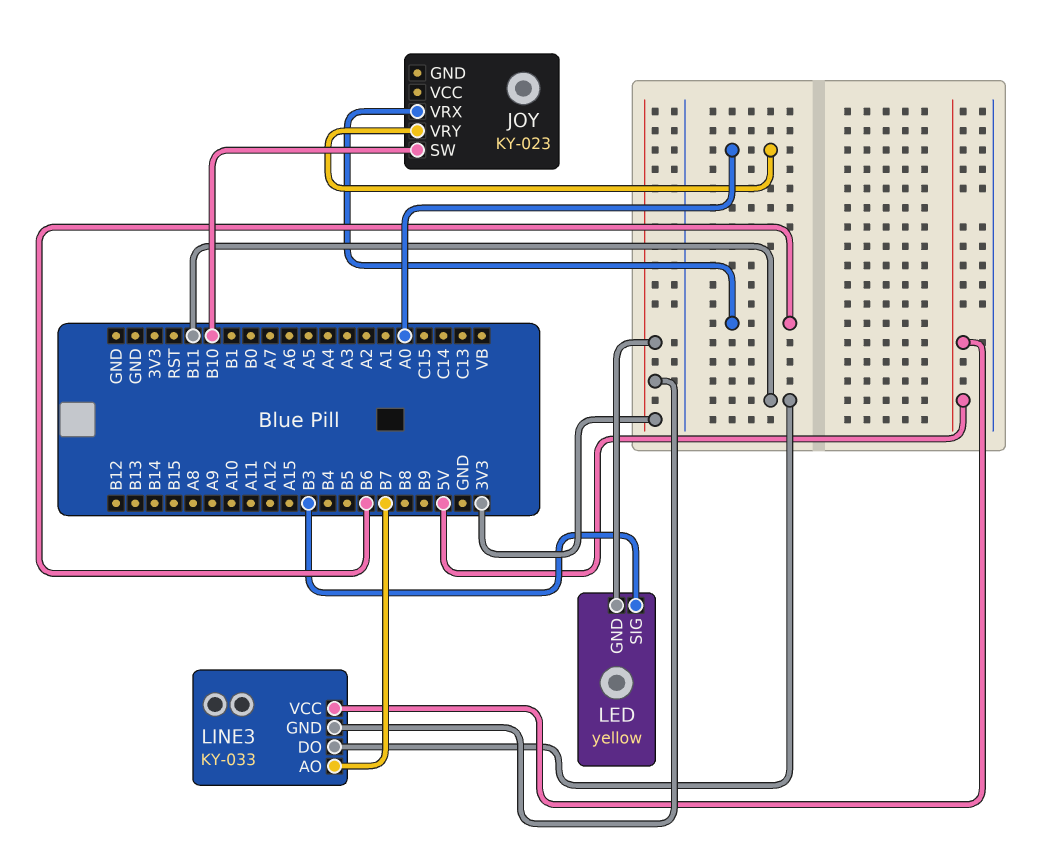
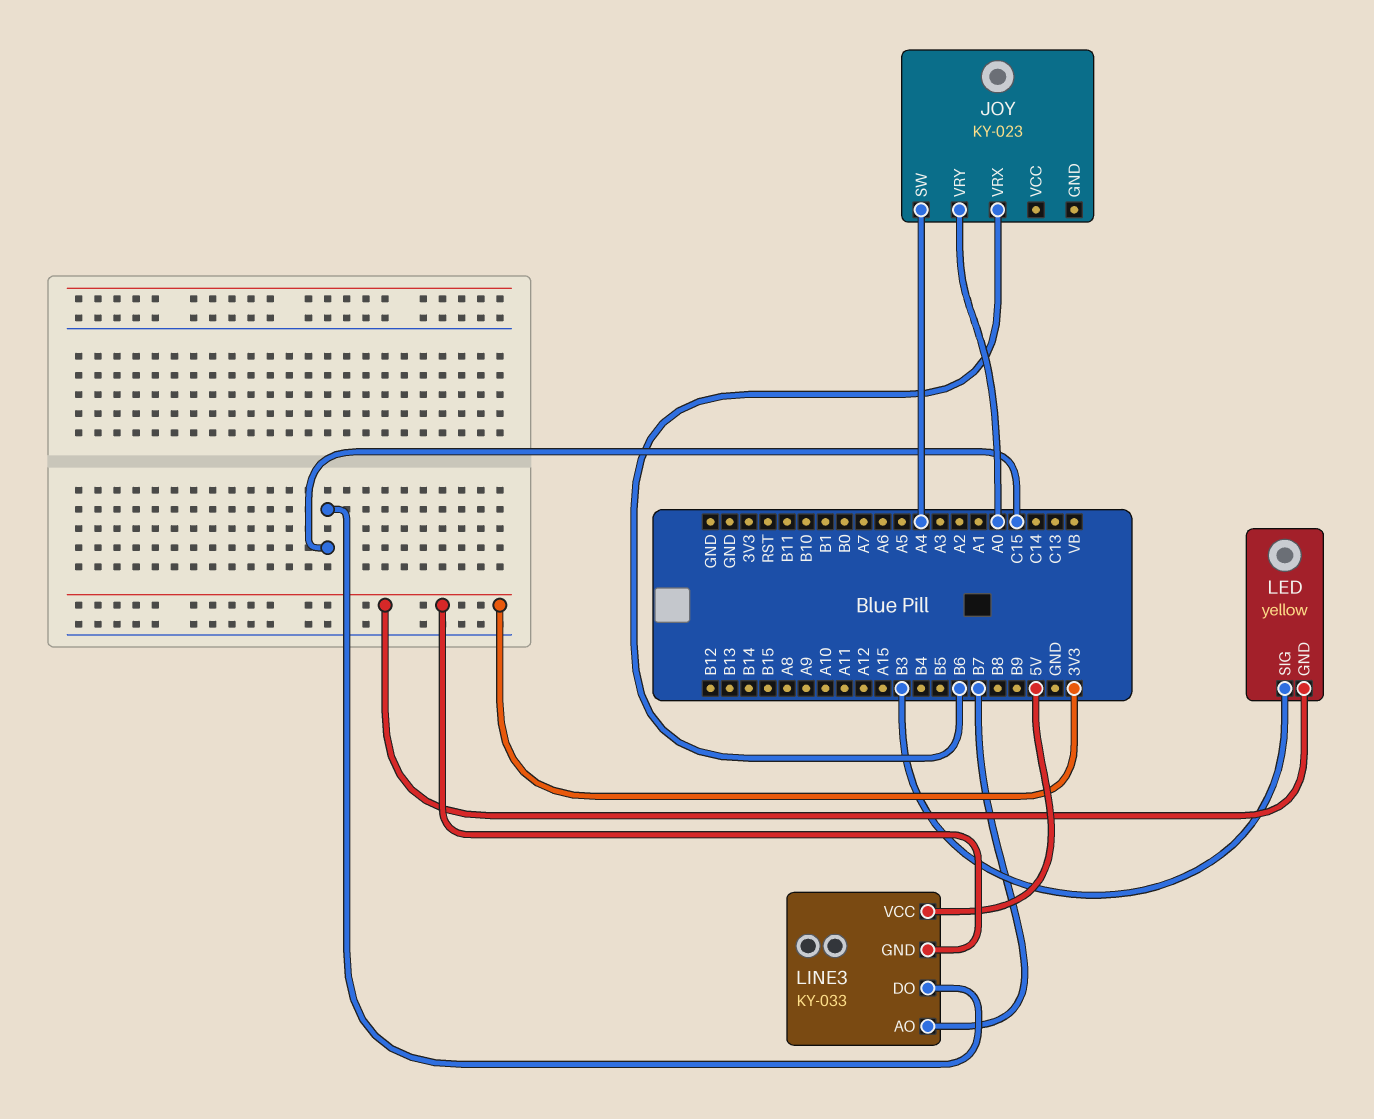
JOY pin SW: B10 -> A4
LINE3 pin DO: B11 -> C15

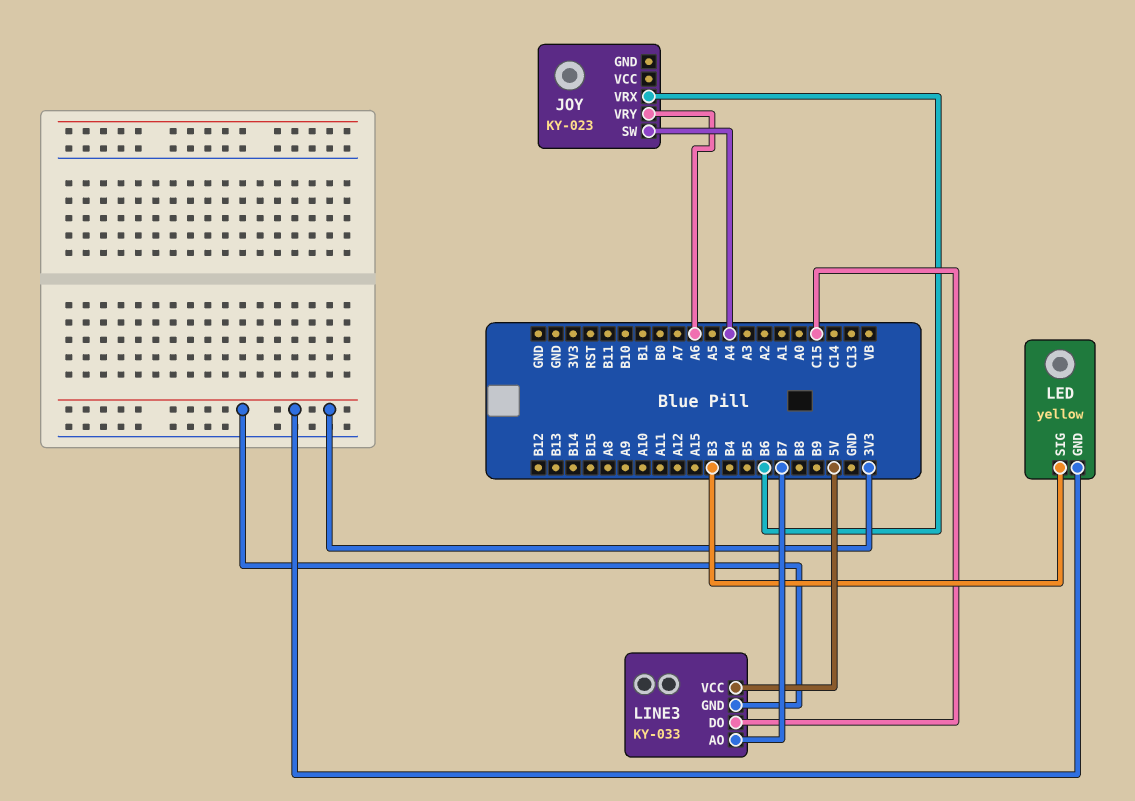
JOY pin VRY: A0 -> A6

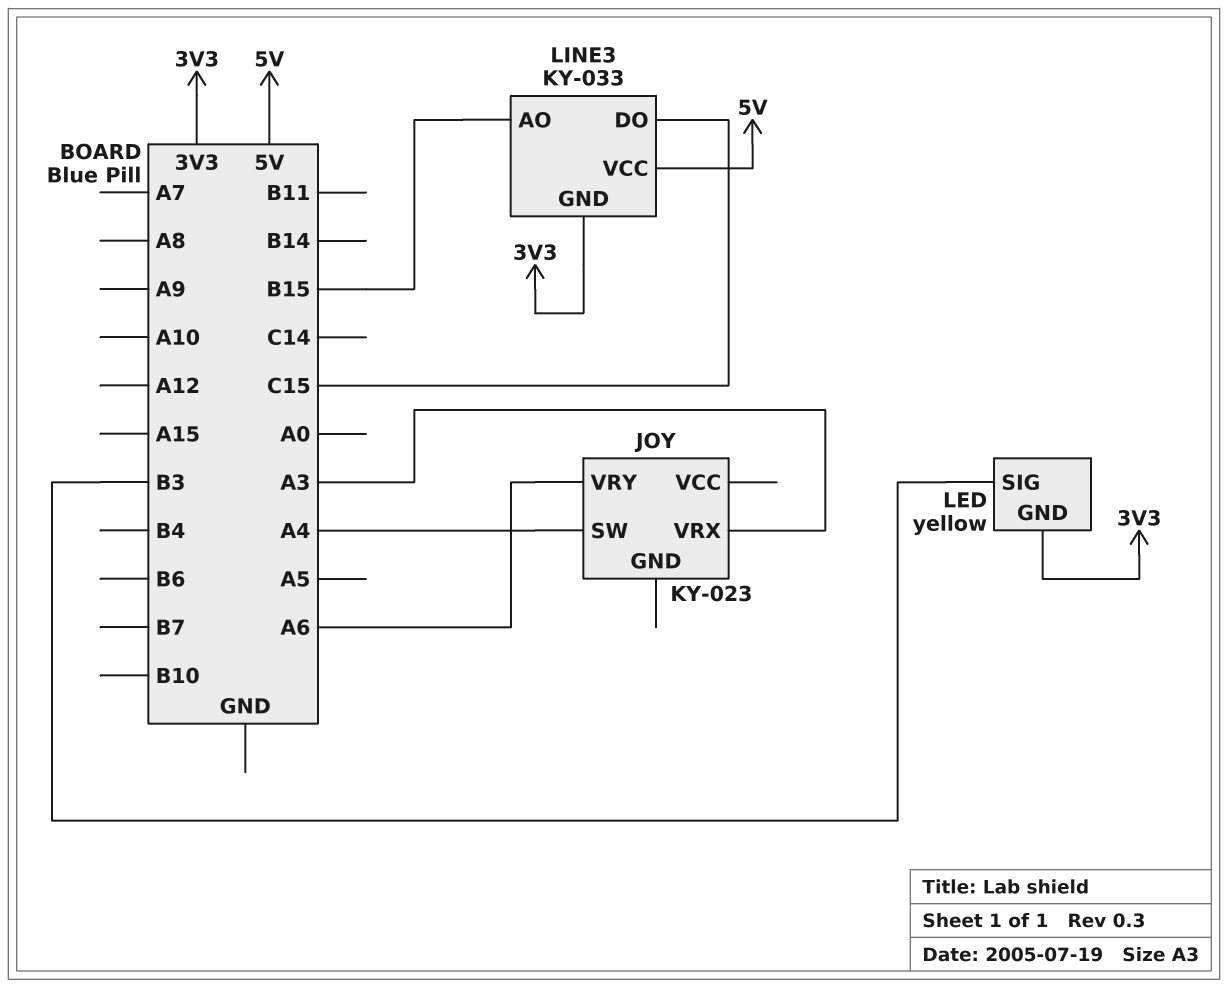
JOY pin VRX: B6 -> A3
LINE3 pin AO: B7 -> B15

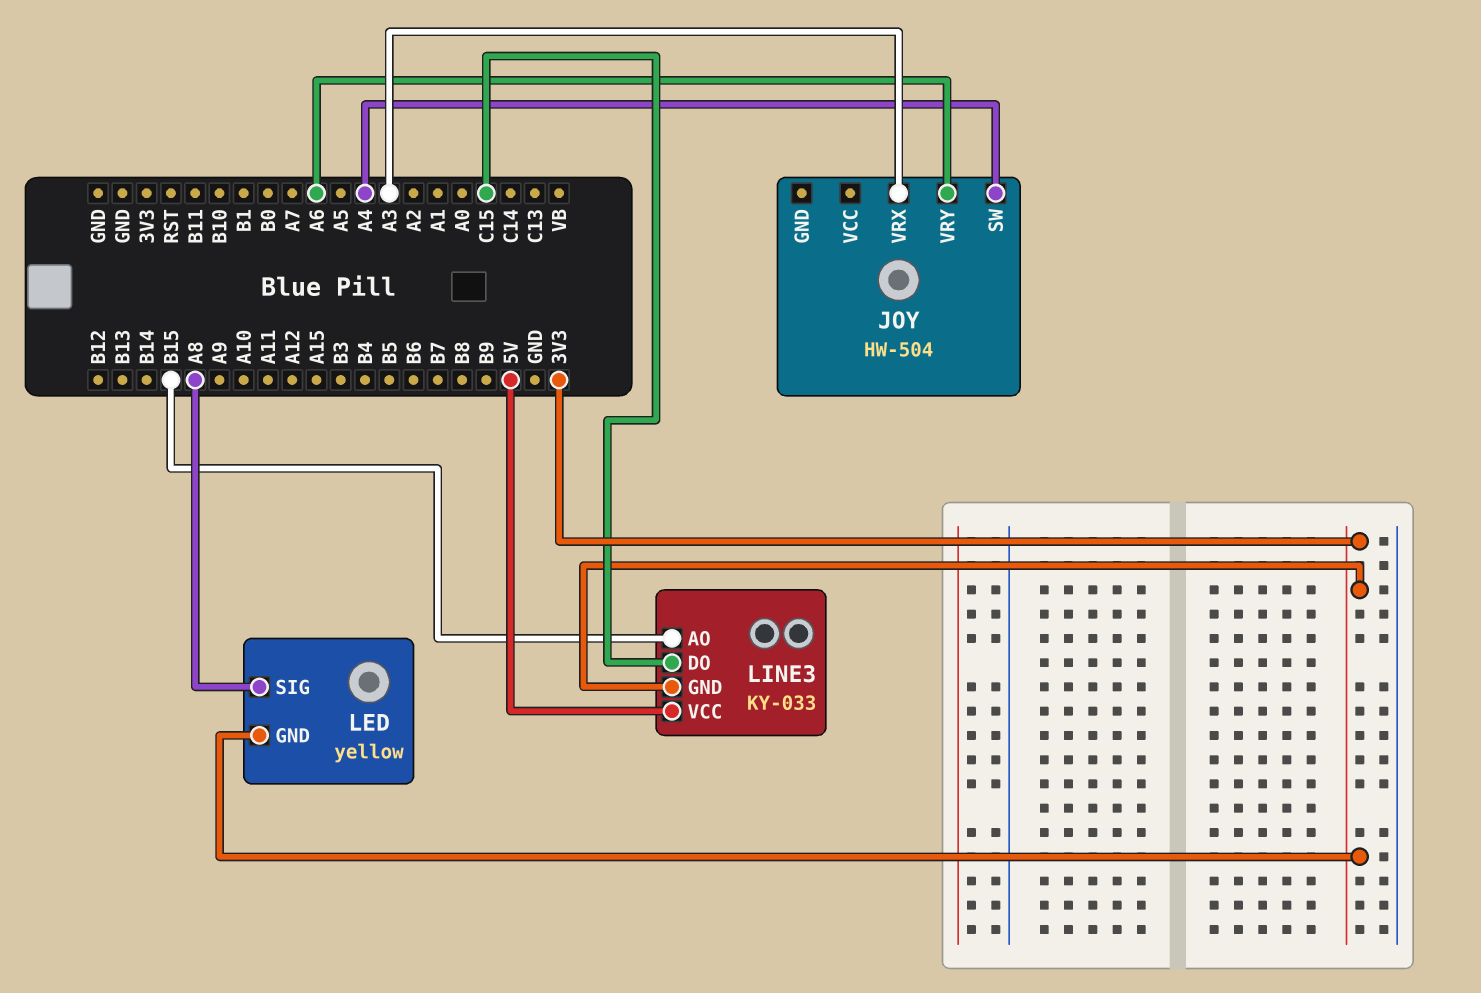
JOY: KY-023 -> HW-504
LED pin SIG: B3 -> A8

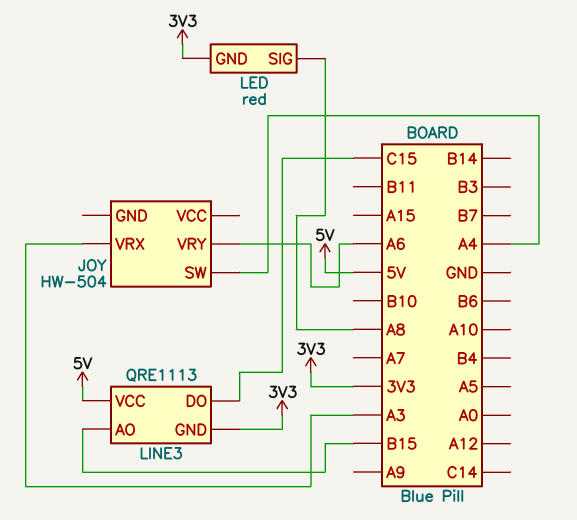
LED: yellow -> red
LINE3: KY-033 -> QRE1113

